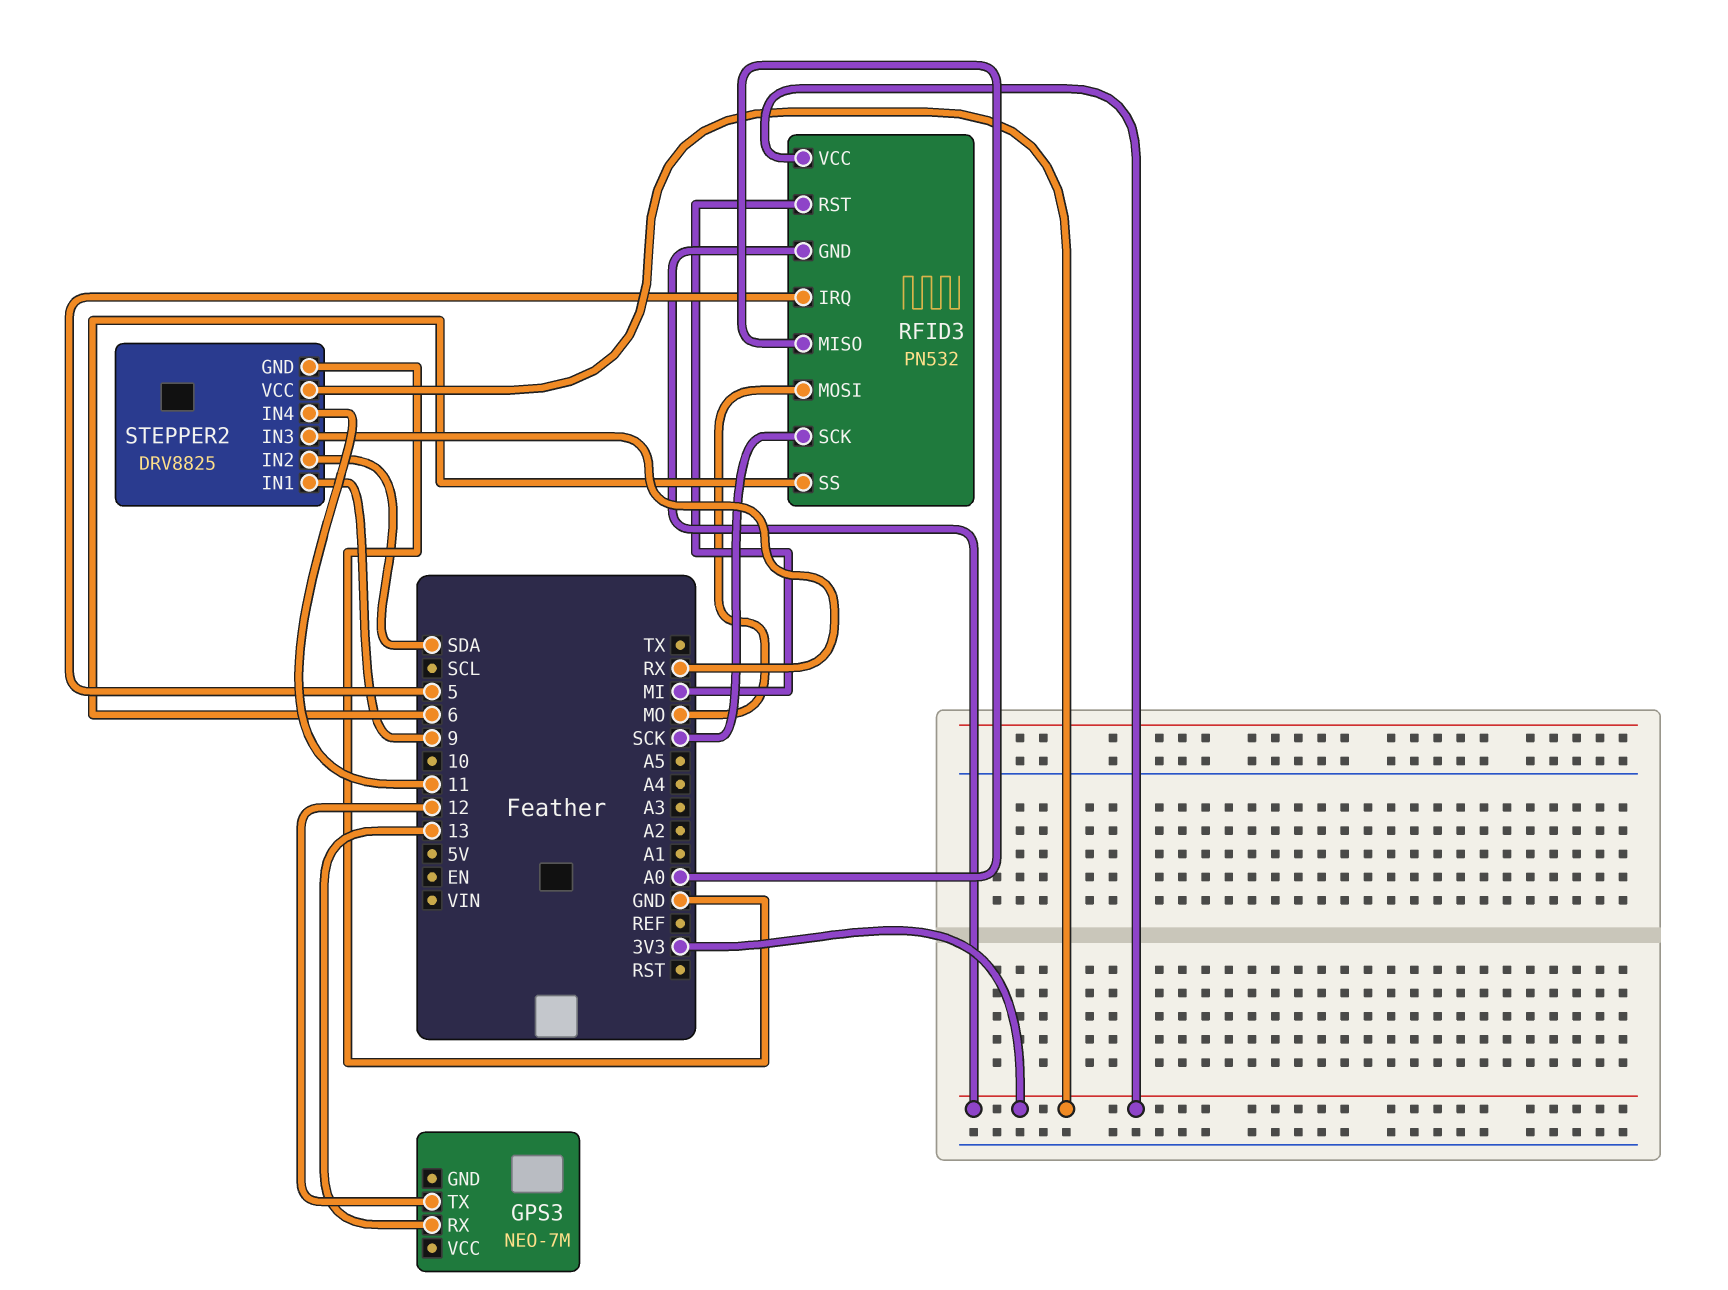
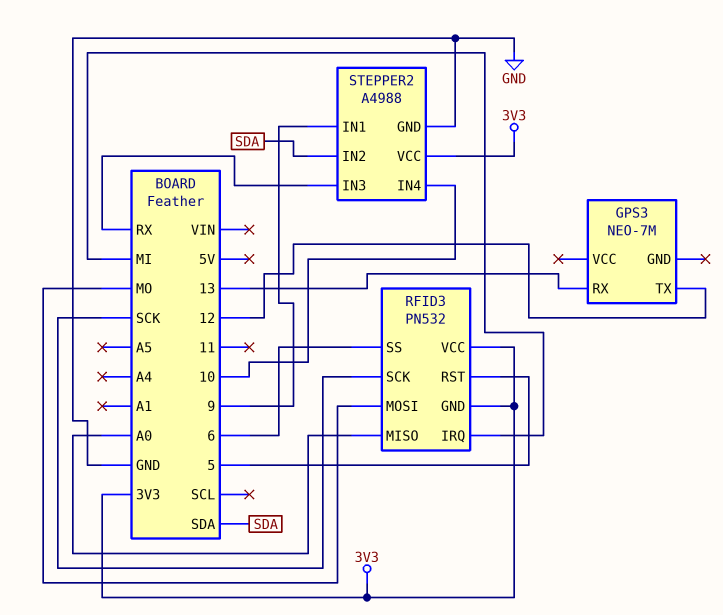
RFID3 pin IRQ: 5 -> MI
RFID3 pin RST: MI -> 5
STEPPER2: DRV8825 -> A4988
STEPPER2 pin IN4: 11 -> 10

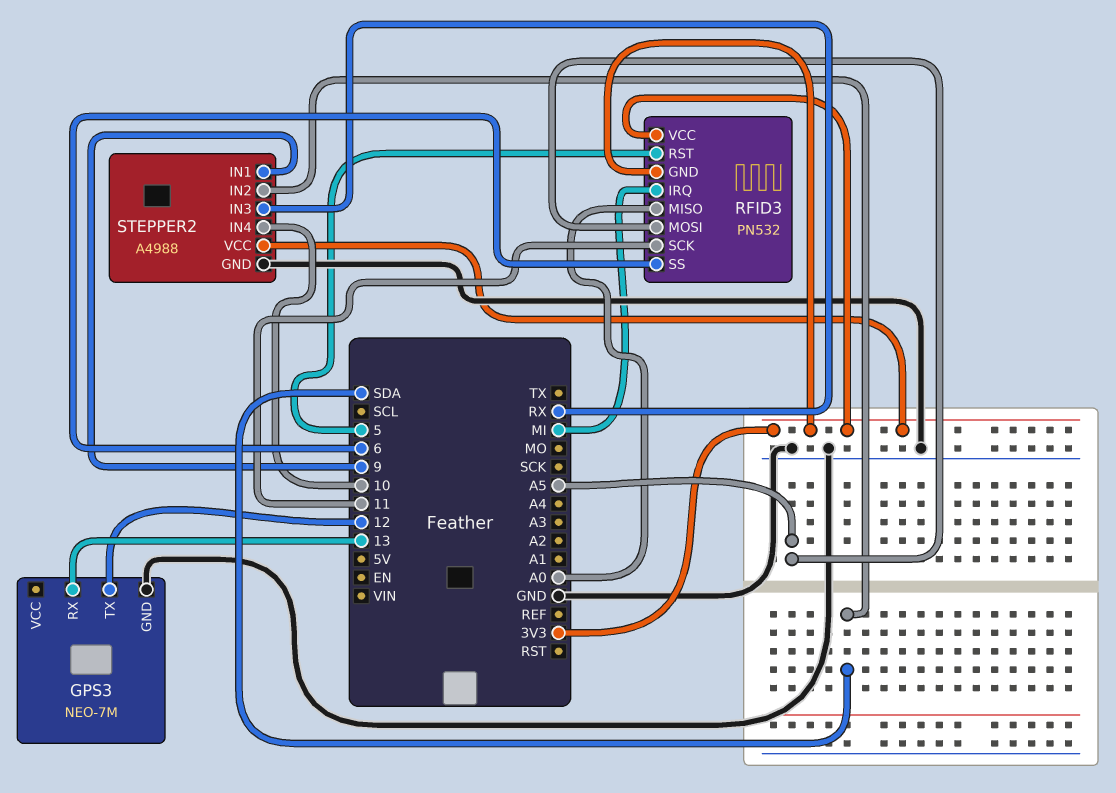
GPS3 pin GND: none -> GND
RFID3 pin MOSI: MO -> A5
RFID3 pin SCK: SCK -> 11

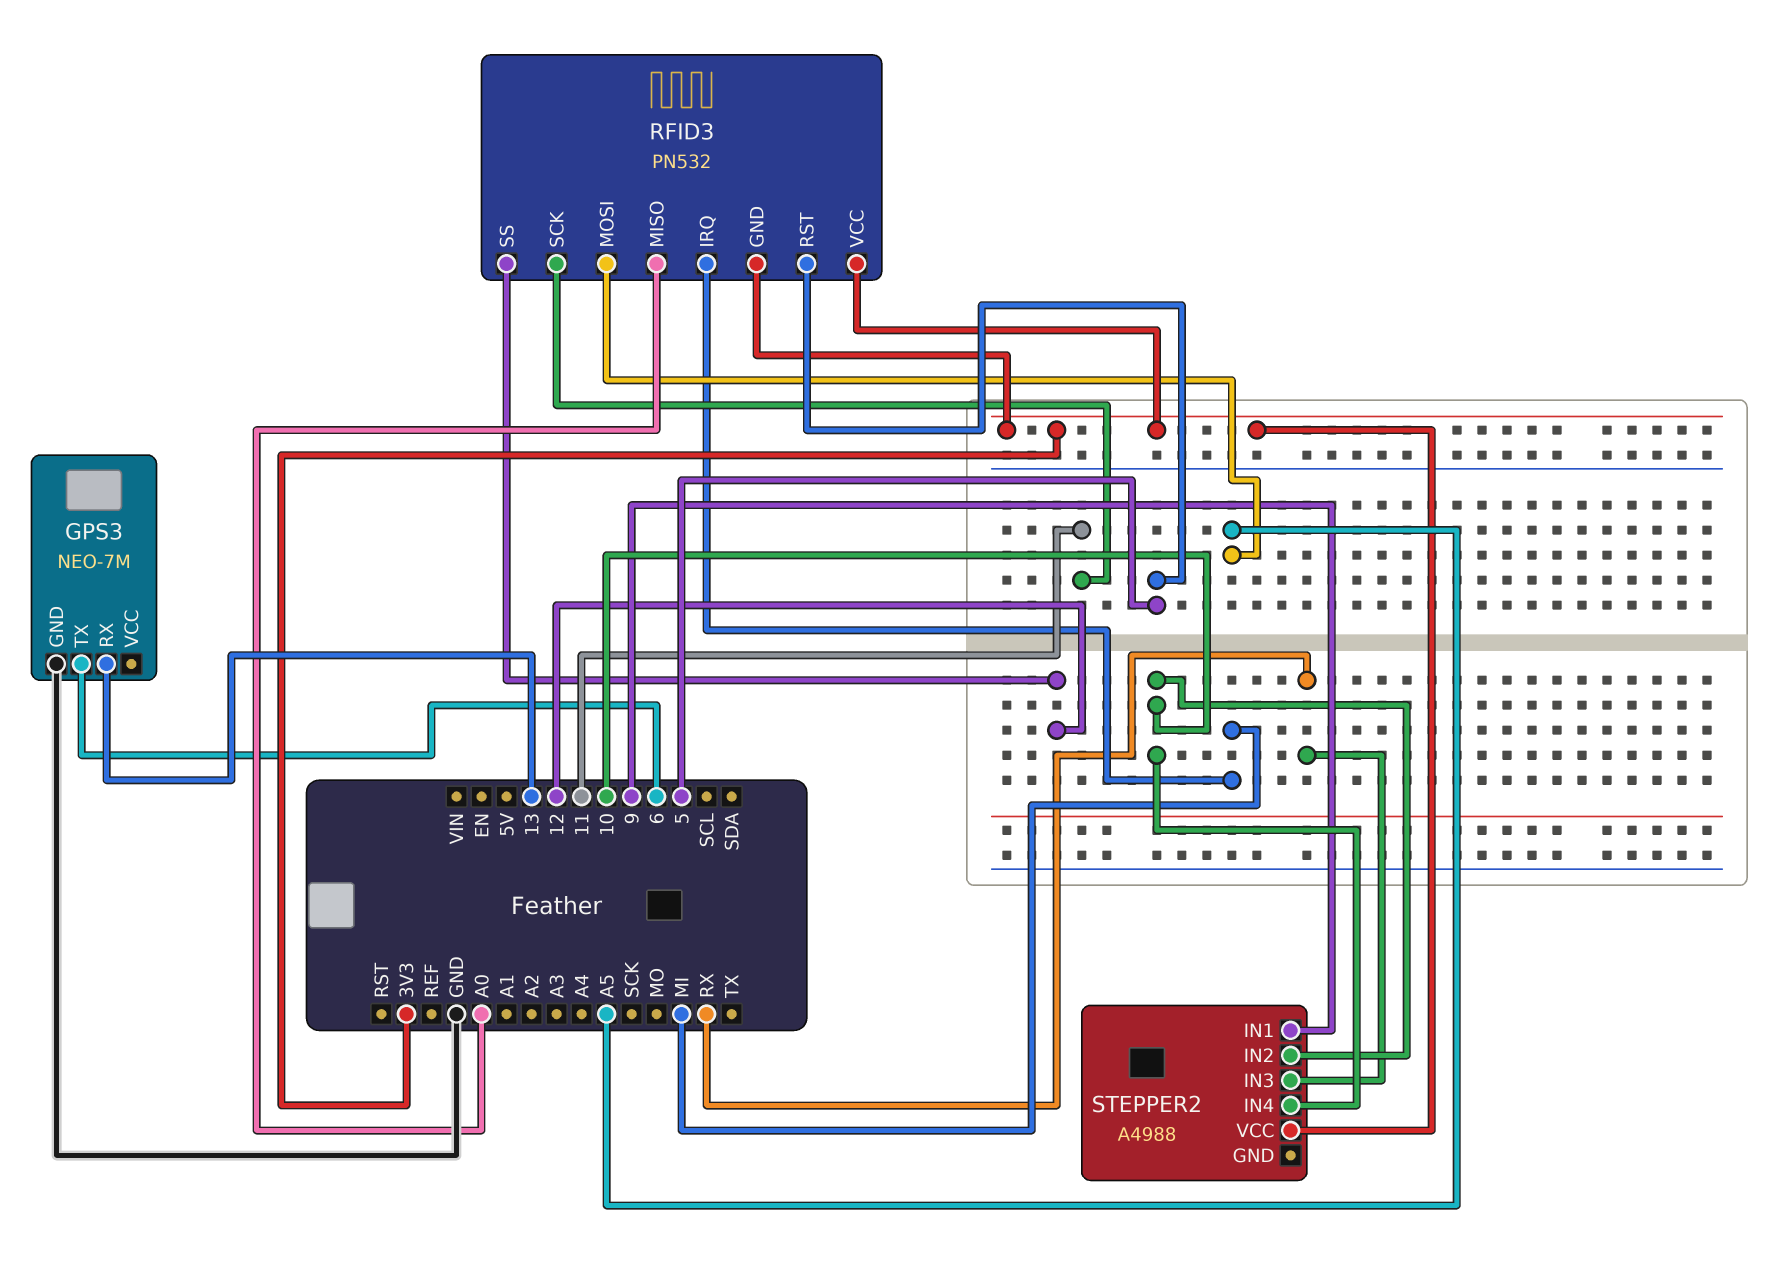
GPS3 pin TX: 12 -> 6
RFID3 pin SS: 6 -> 12
STEPPER2 pin GND: GND -> none
STEPPER2 pin IN2: SDA -> 10

